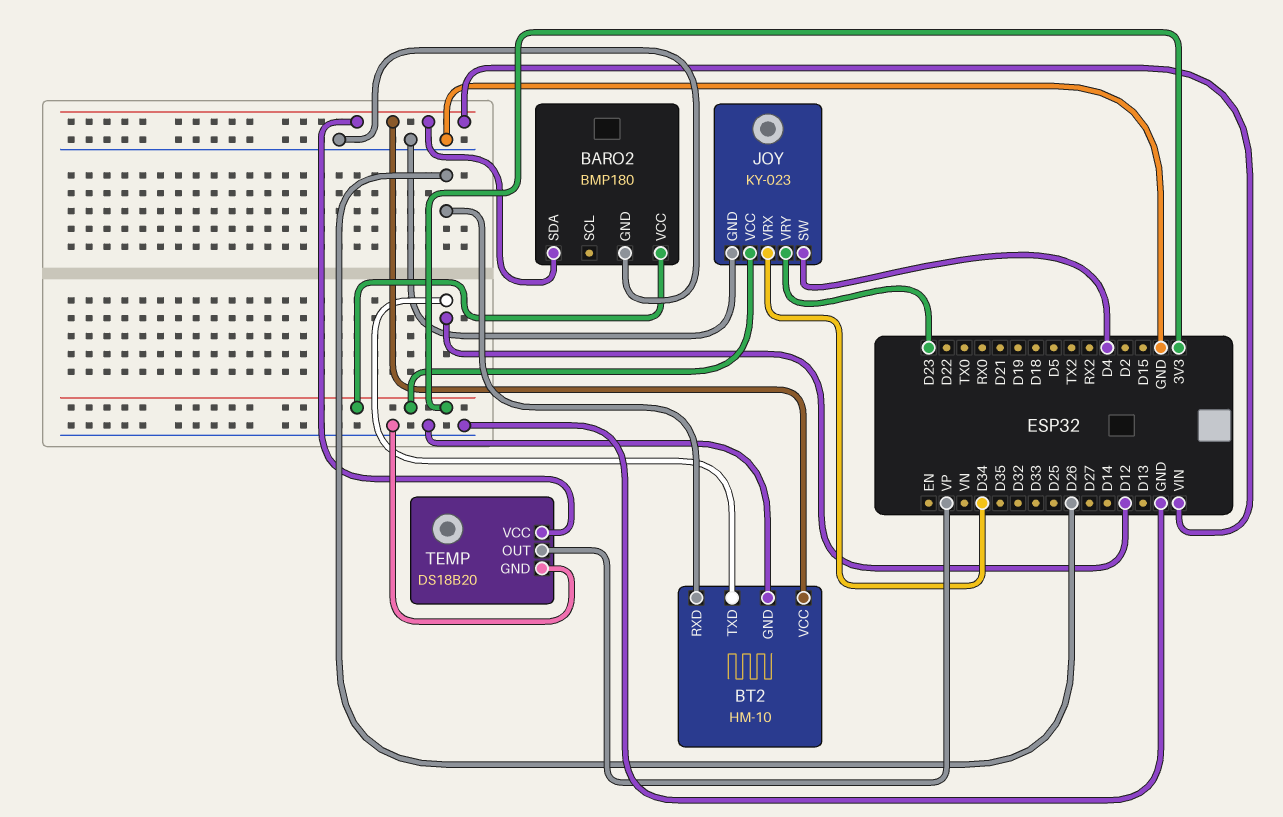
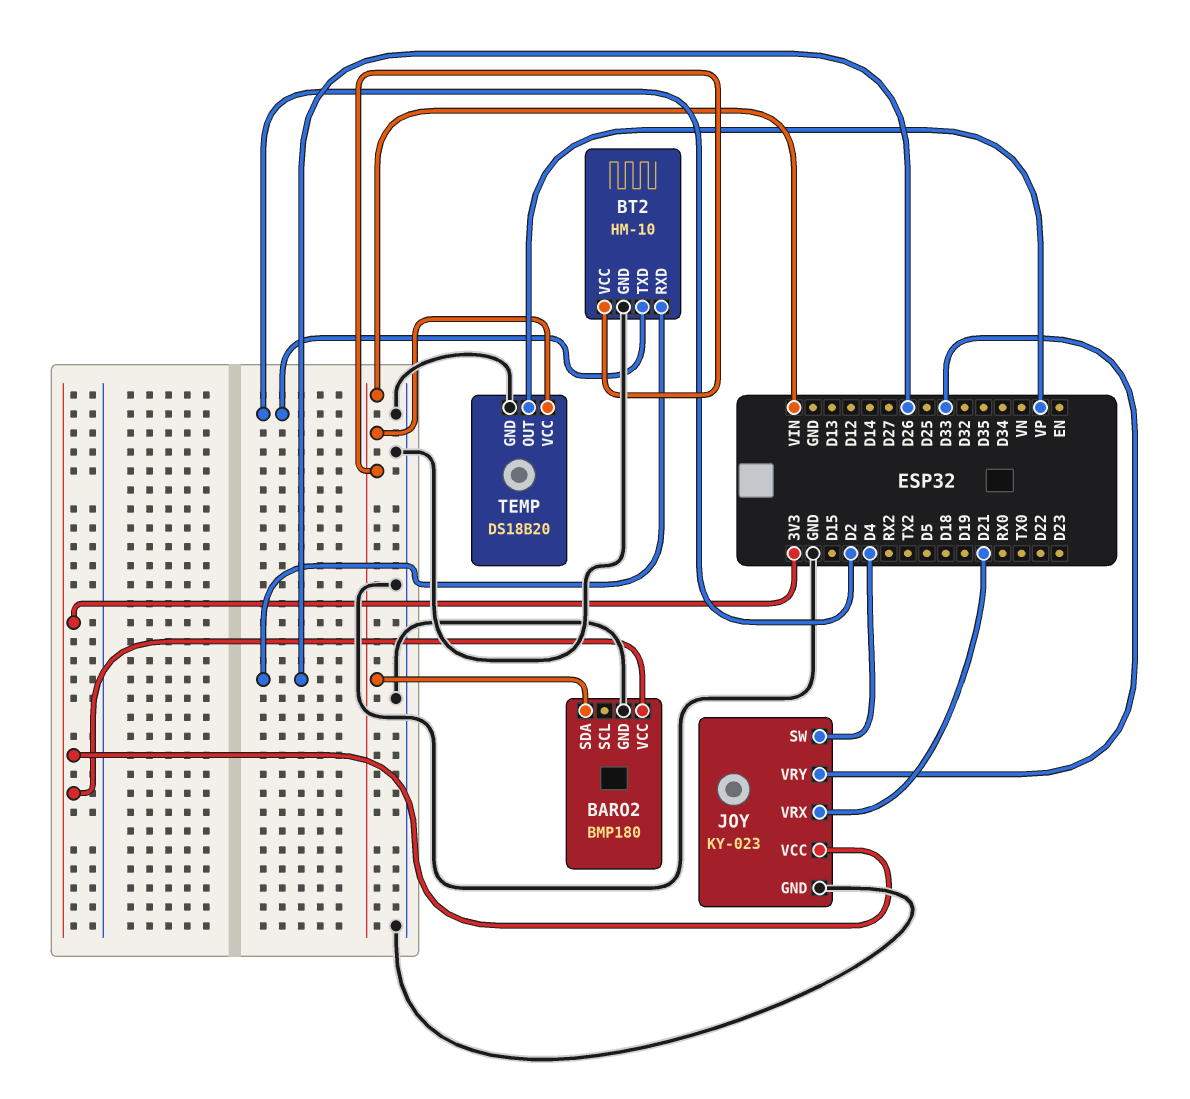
BT2 pin TXD: D12 -> D2
JOY pin VRX: D34 -> D21
JOY pin VRY: D23 -> D33

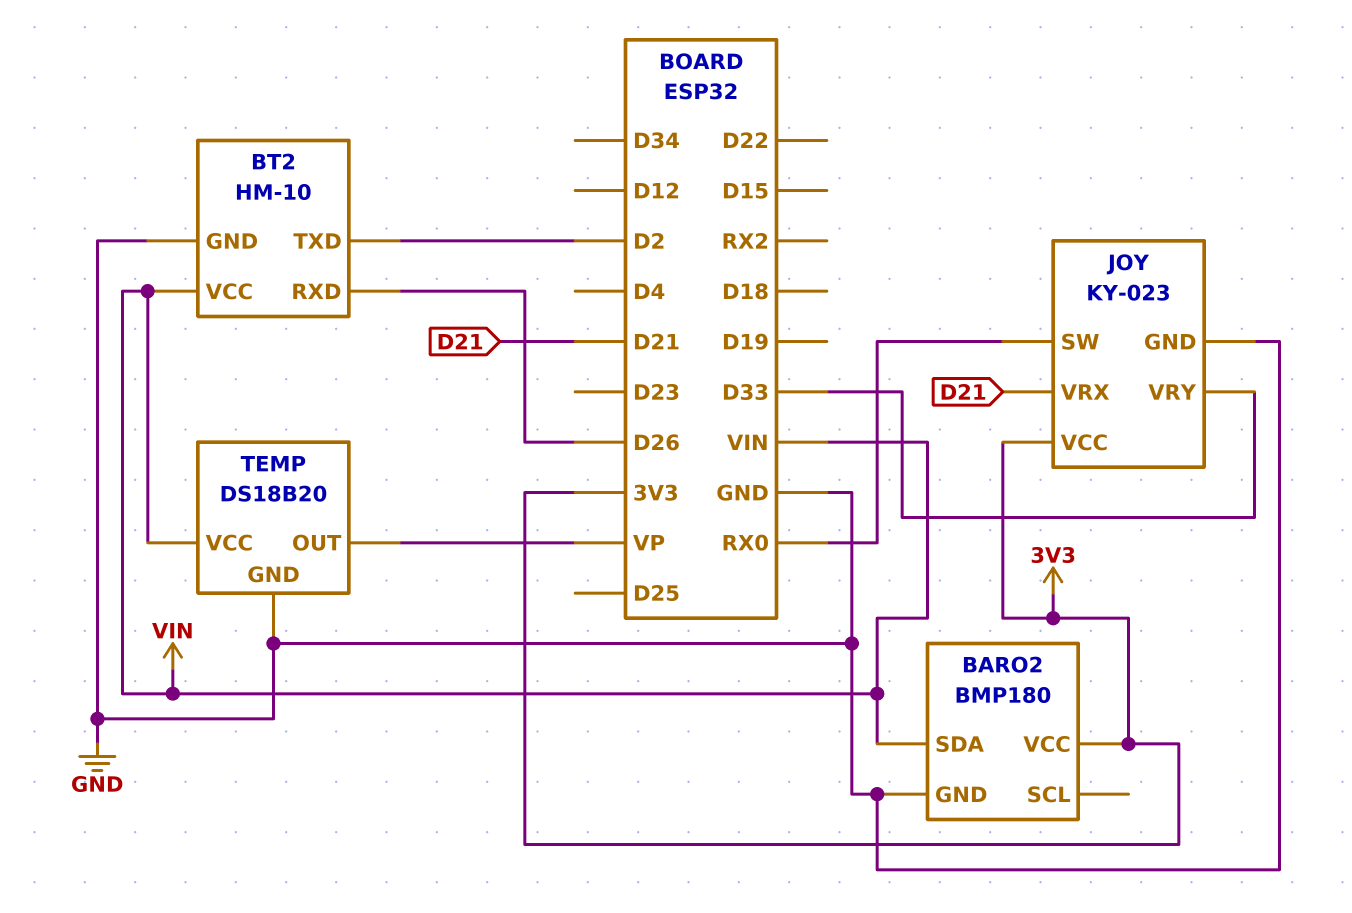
JOY pin SW: D4 -> RX0

